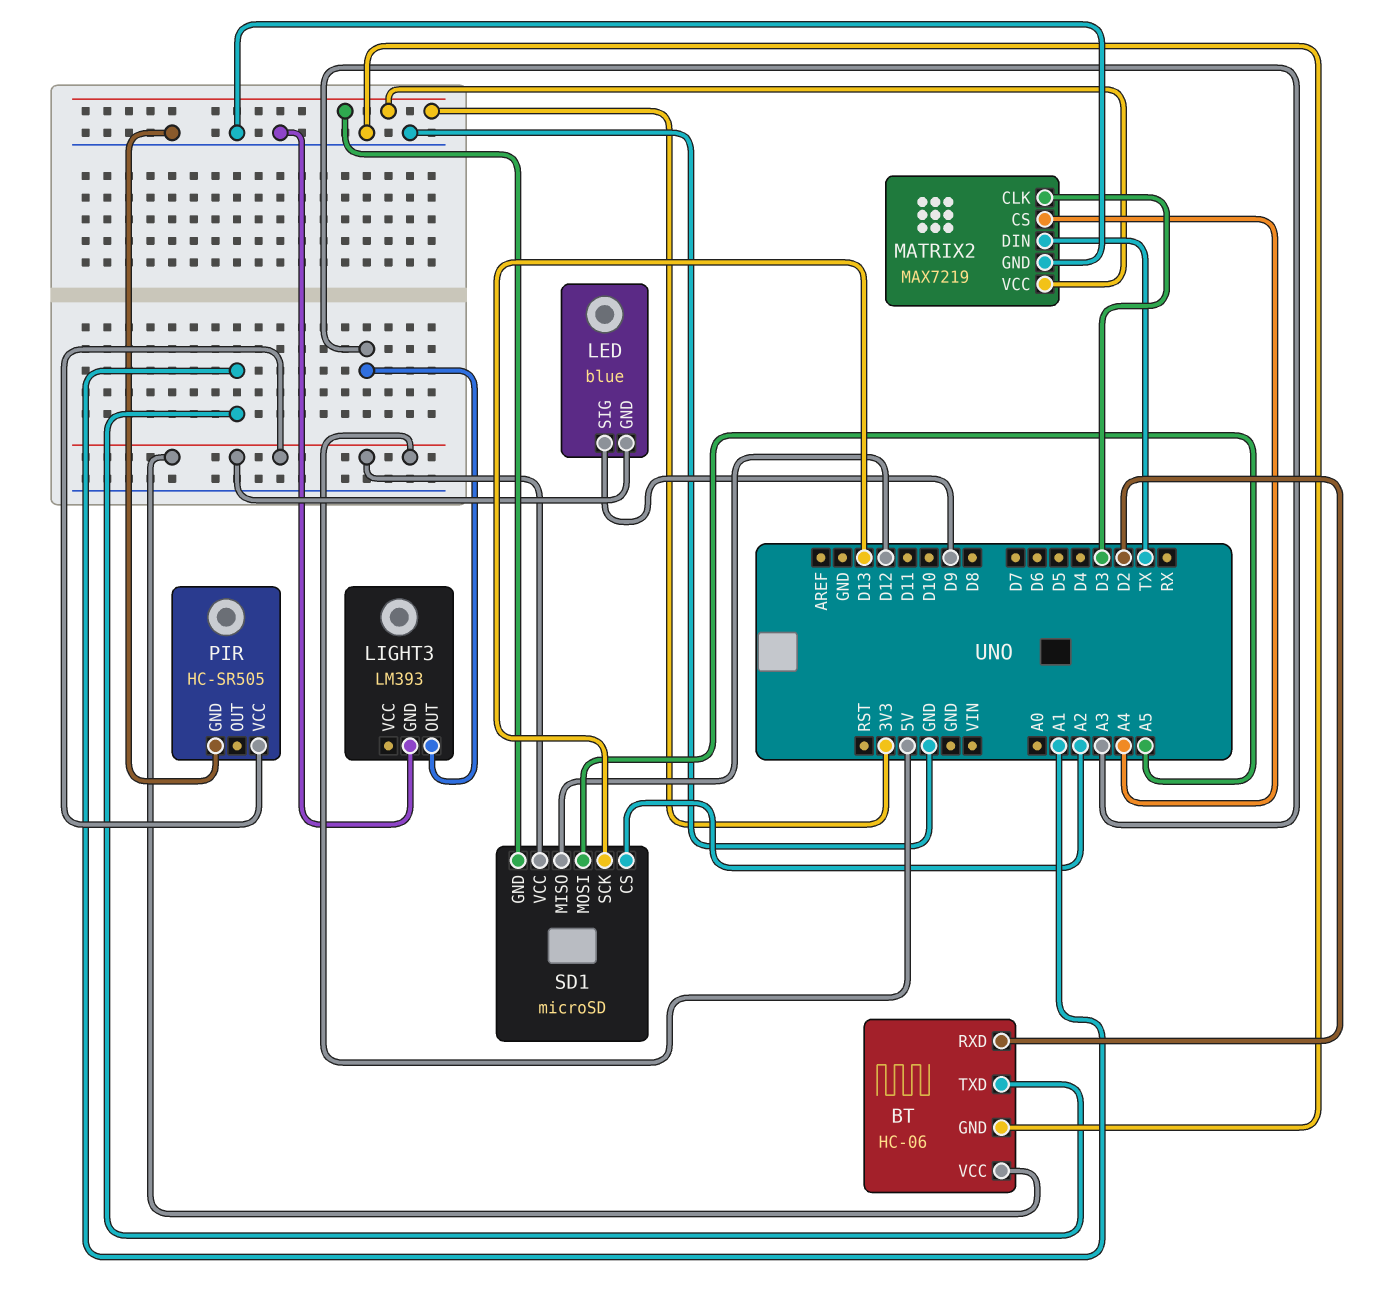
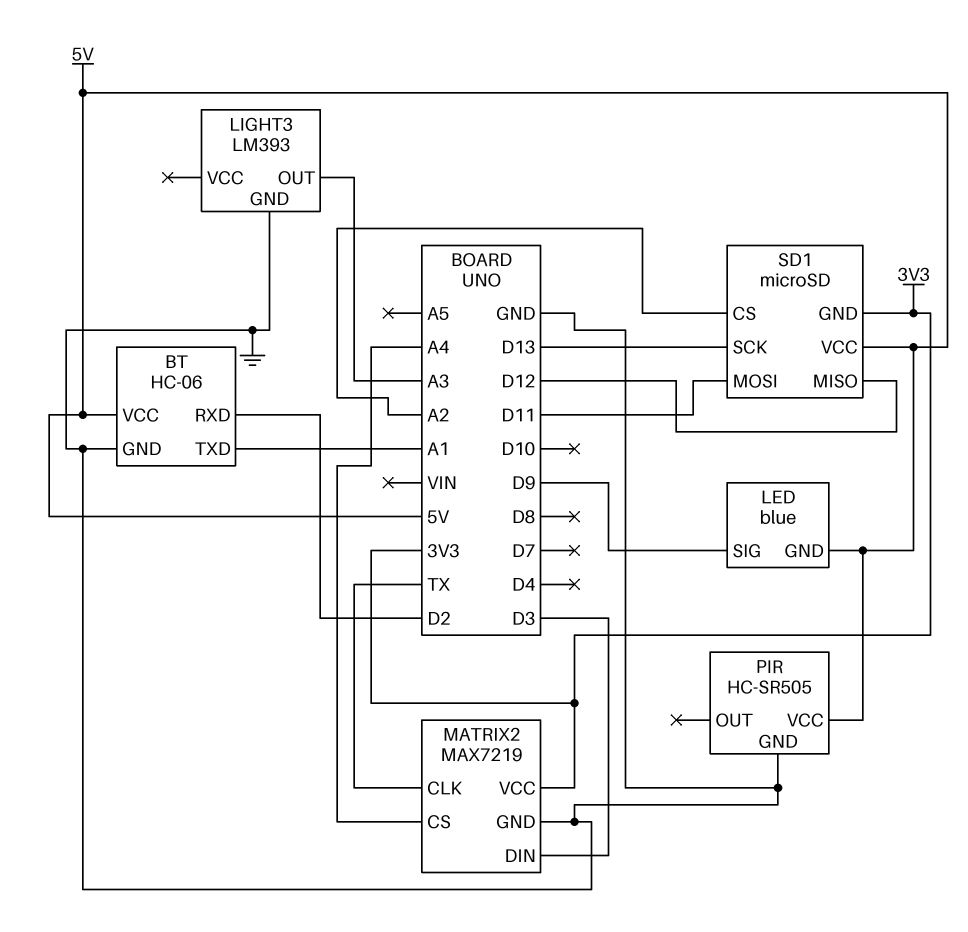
MATRIX2 pin CLK: D3 -> TX
MATRIX2 pin DIN: TX -> D3
SD1 pin MOSI: A5 -> D11

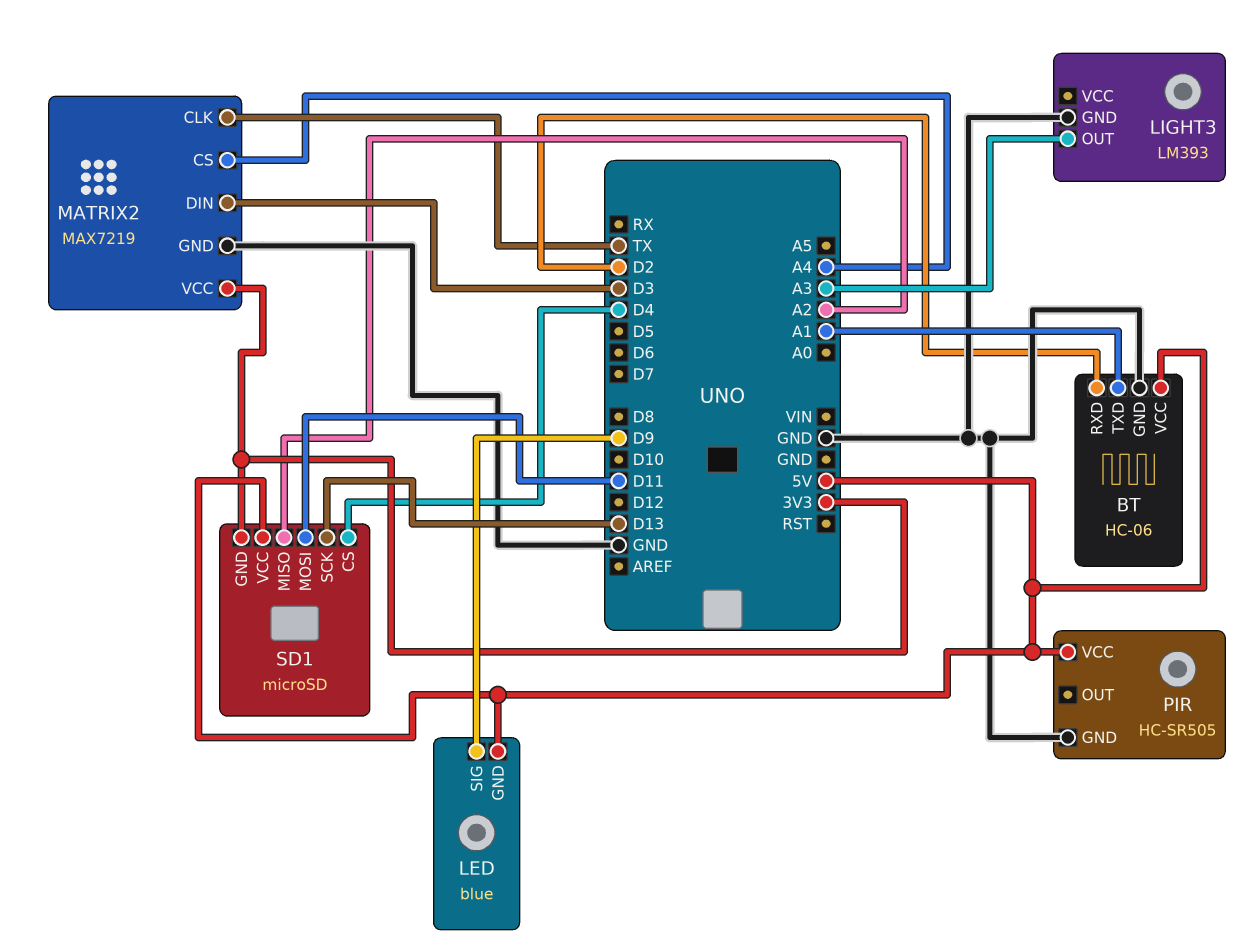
SD1 pin CS: A2 -> D4
SD1 pin MISO: D12 -> A2

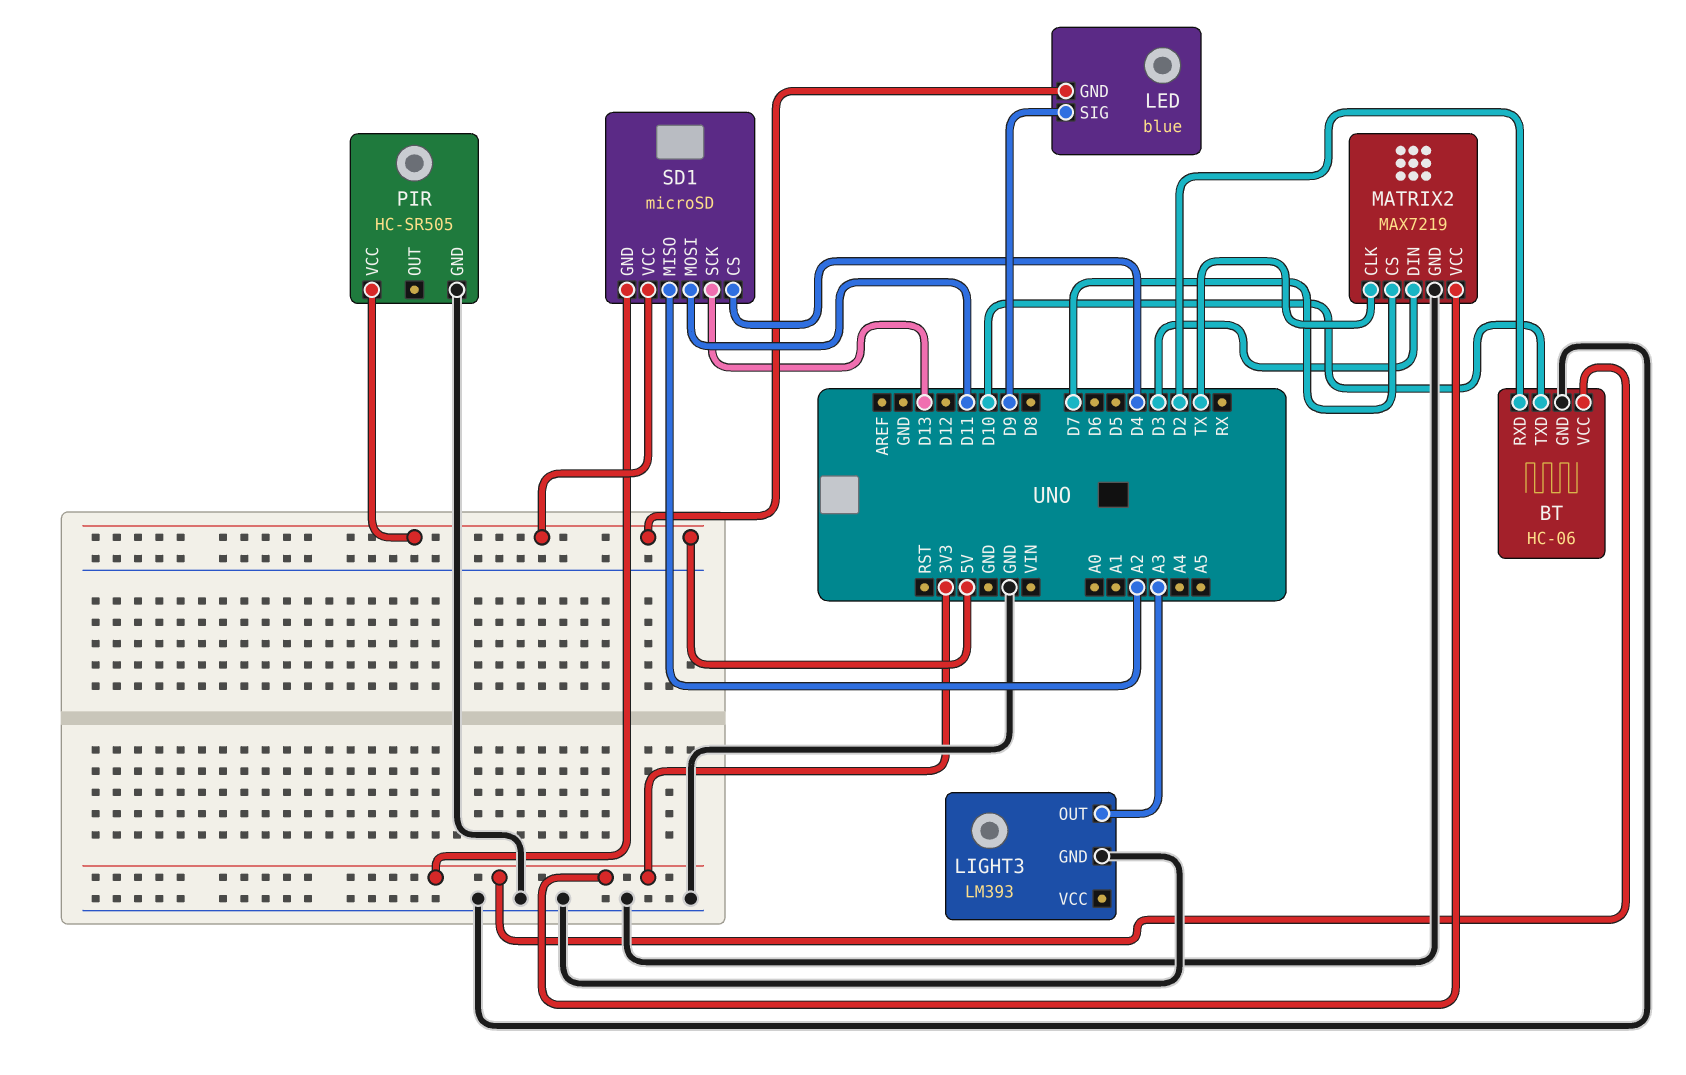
BT pin TXD: A1 -> D10
BT pin VCC: 5V -> 3V3
MATRIX2 pin CS: A4 -> D7

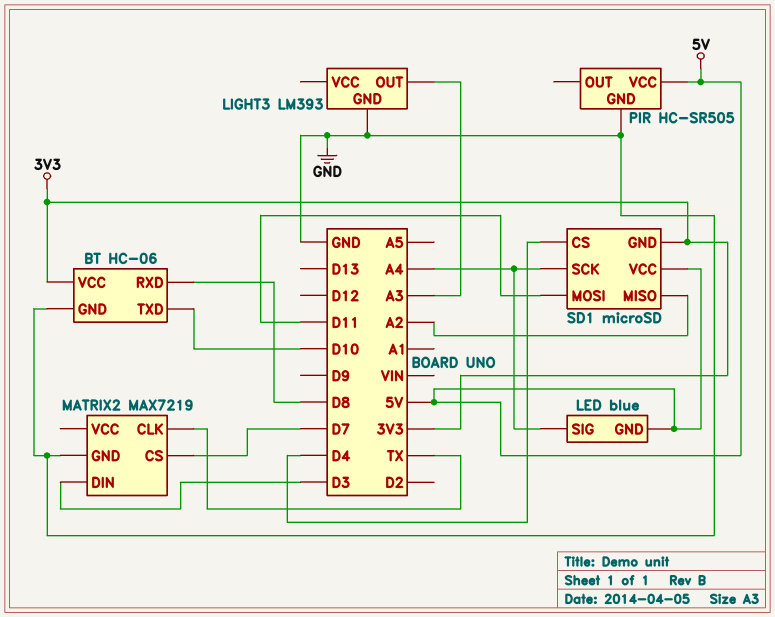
BT pin RXD: D2 -> D8
LED pin SIG: D9 -> A4
MATRIX2 pin VCC: 3V3 -> none
SD1 pin SCK: D13 -> A4

